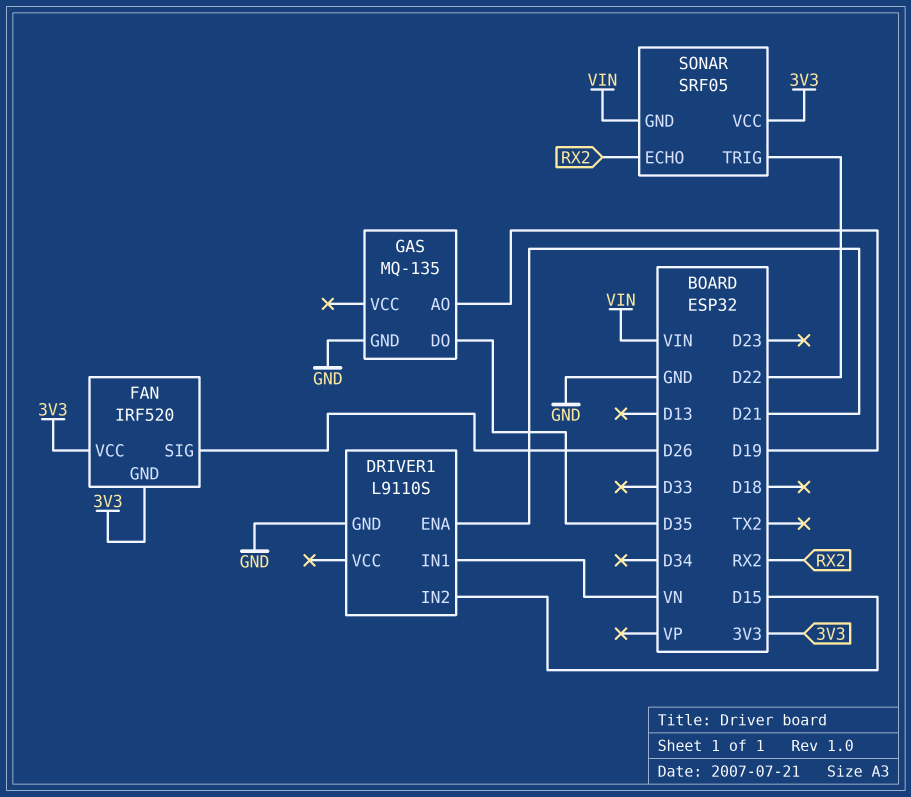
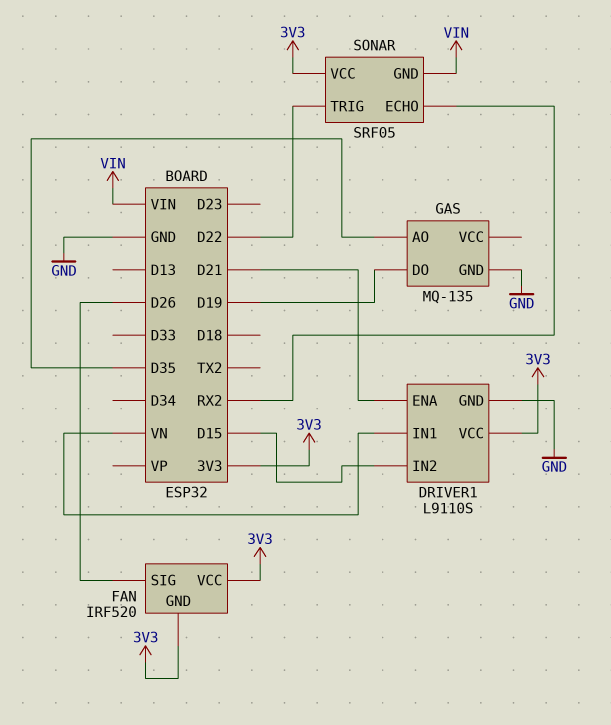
DRIVER1 pin VCC: none -> 3V3
GAS pin AO: D19 -> D35
GAS pin DO: D35 -> D19

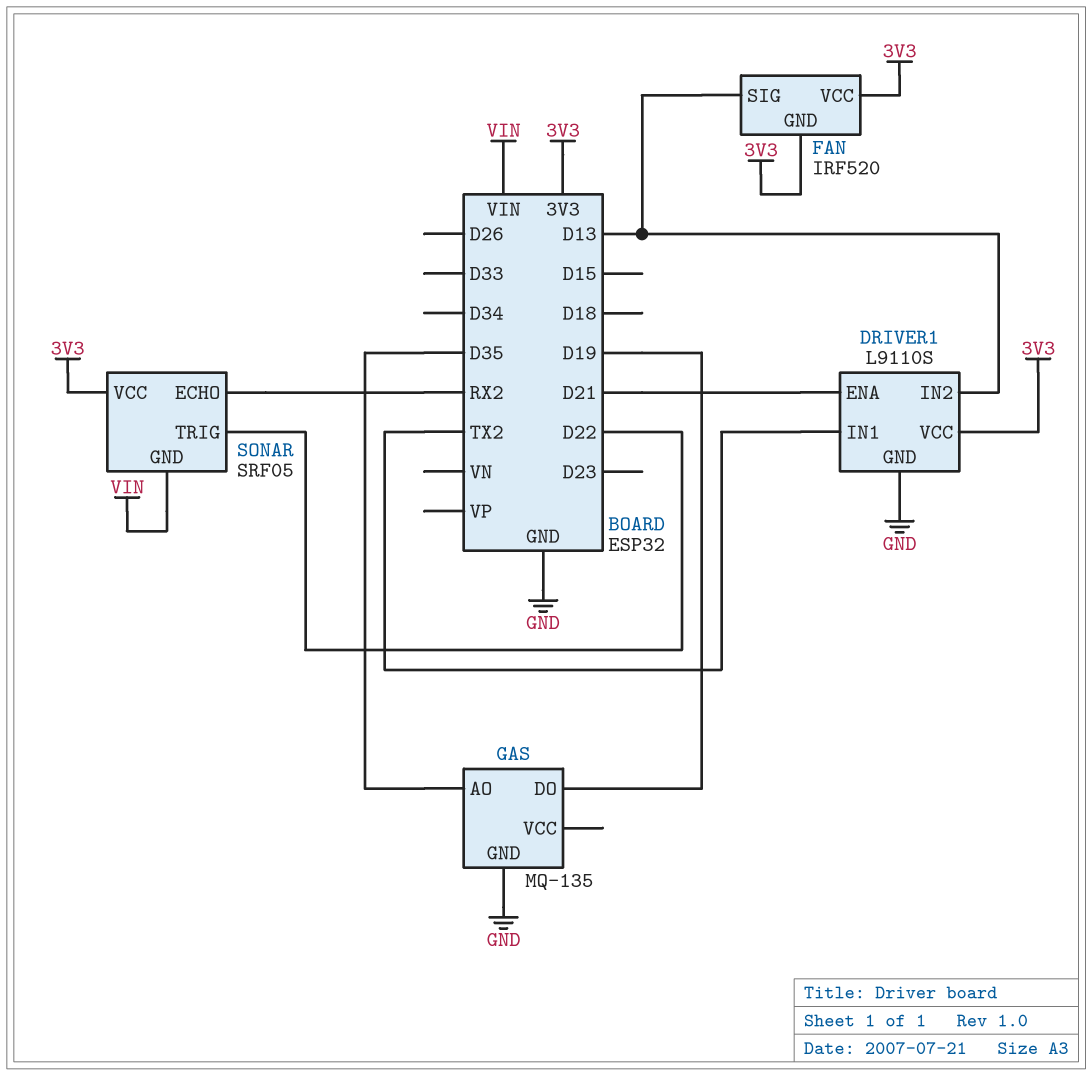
DRIVER1 pin IN1: VN -> TX2
DRIVER1 pin IN2: D15 -> D13
FAN pin SIG: D26 -> D13

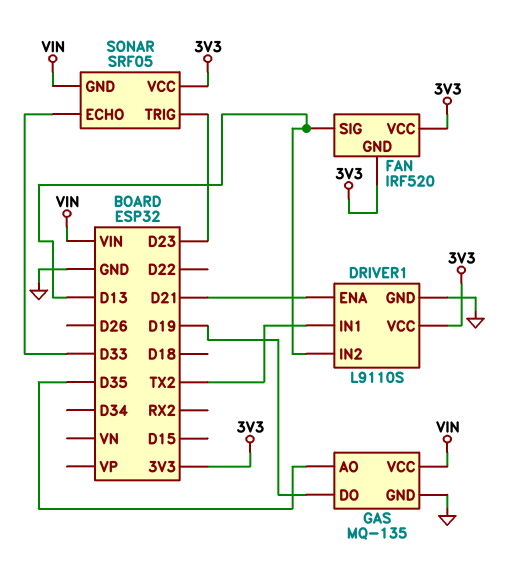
GAS pin VCC: none -> VIN
SONAR pin ECHO: RX2 -> D33
SONAR pin TRIG: D22 -> D23

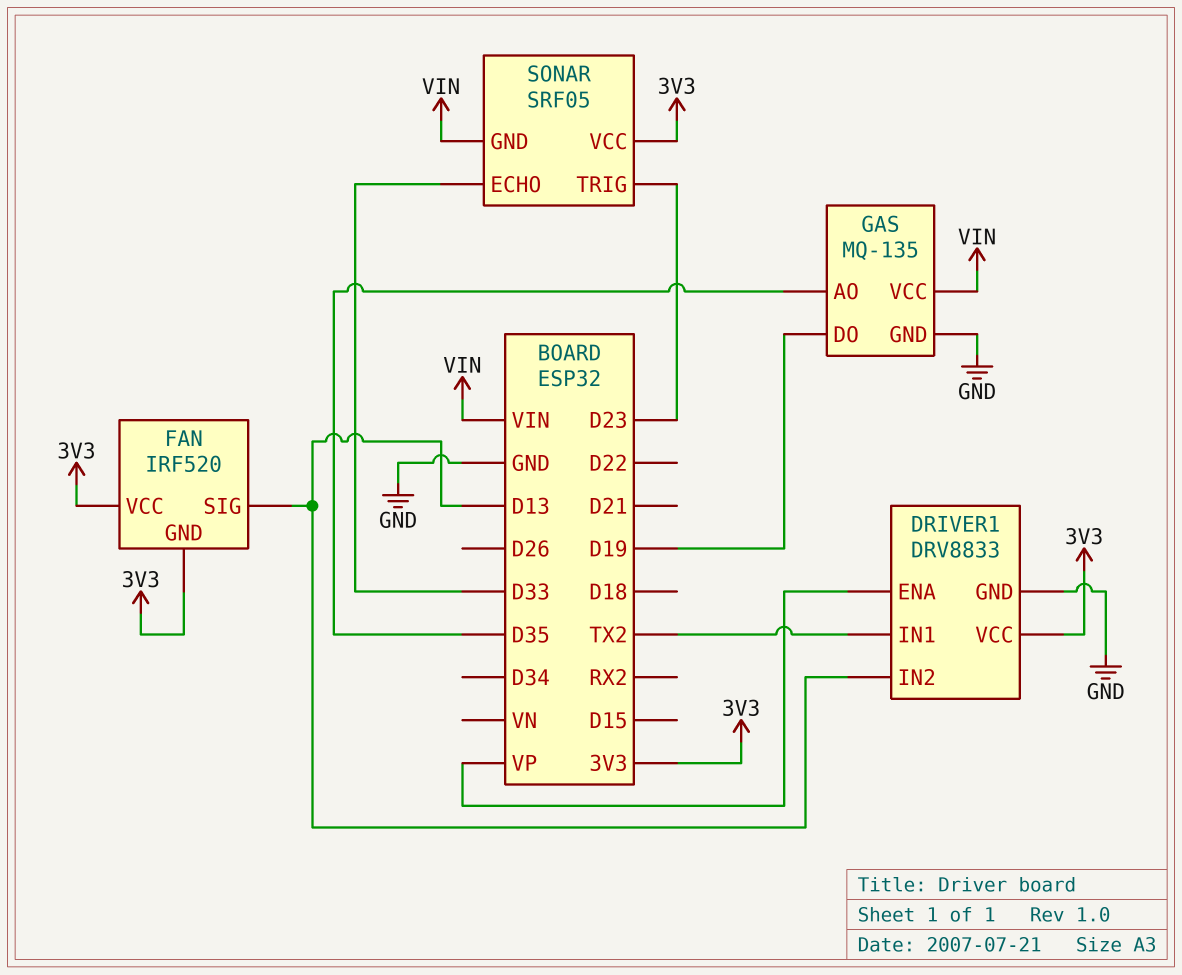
DRIVER1: L9110S -> DRV8833
DRIVER1 pin ENA: D21 -> VP

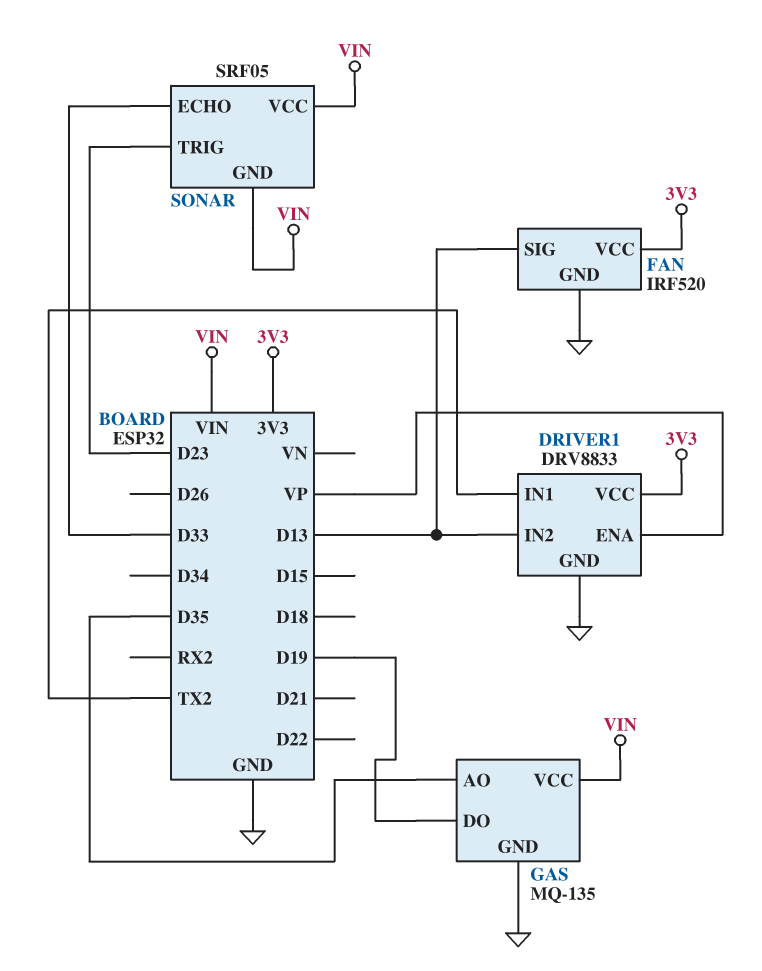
FAN pin GND: 3V3 -> GND
SONAR pin VCC: 3V3 -> VIN

